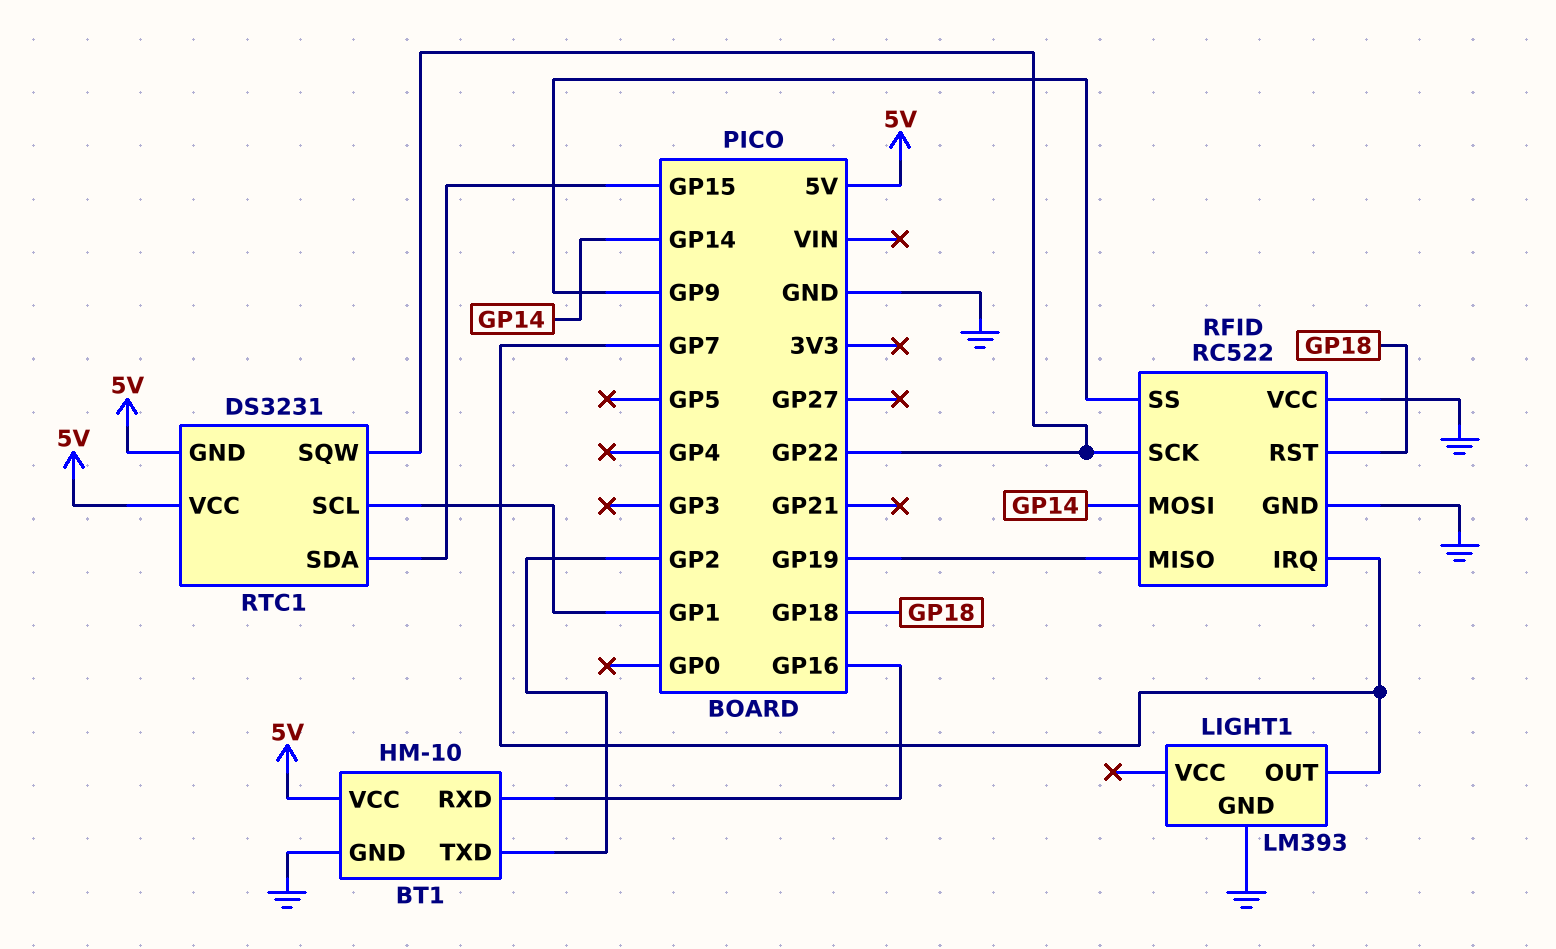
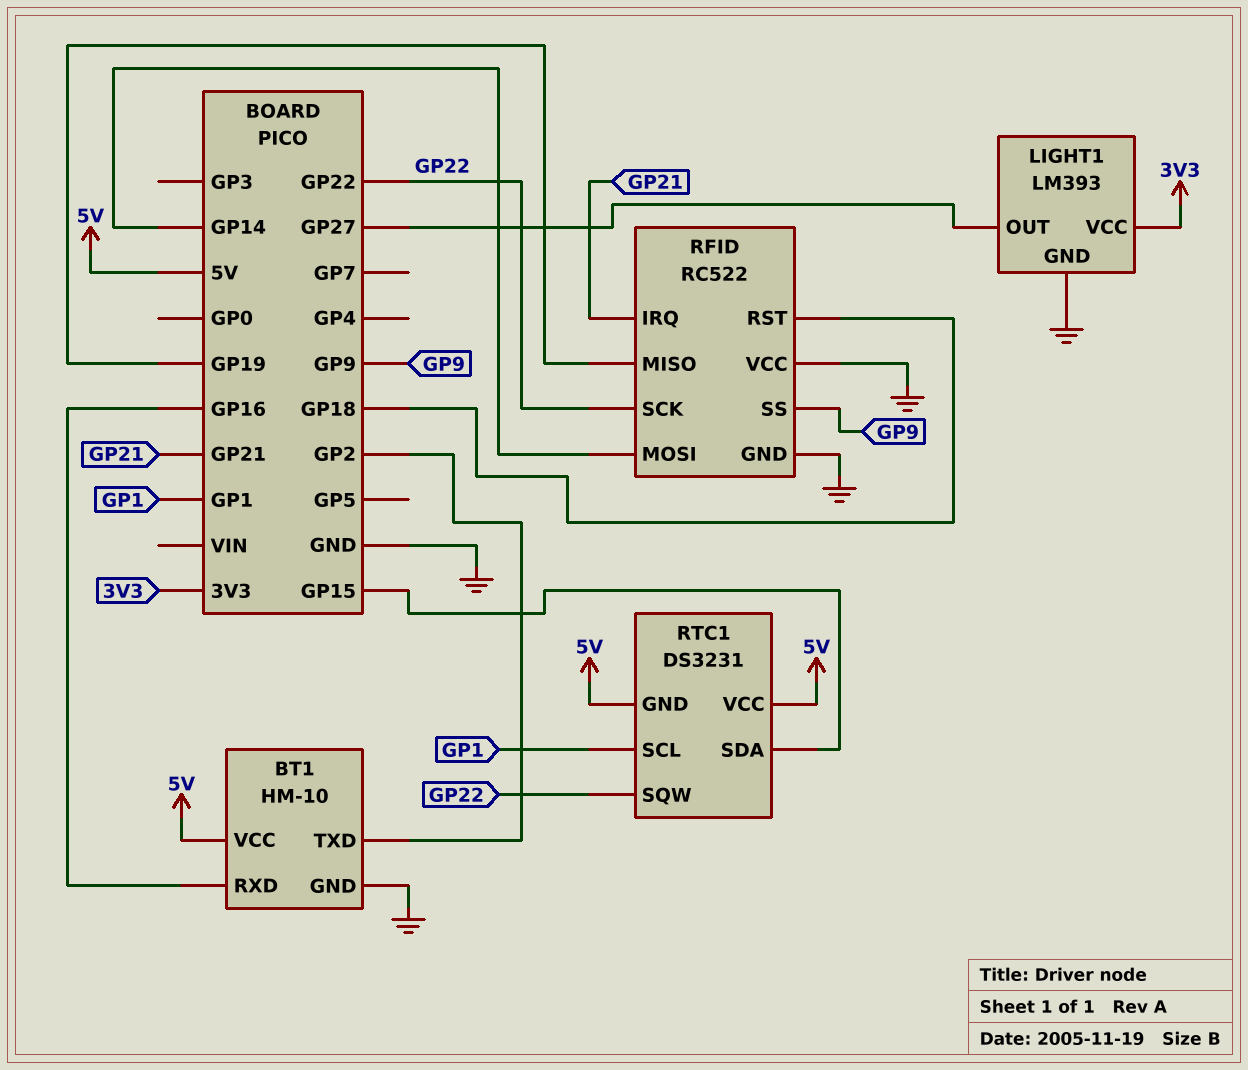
LIGHT1 pin OUT: GP7 -> GP27
LIGHT1 pin VCC: none -> 3V3
RFID pin IRQ: GP7 -> GP21

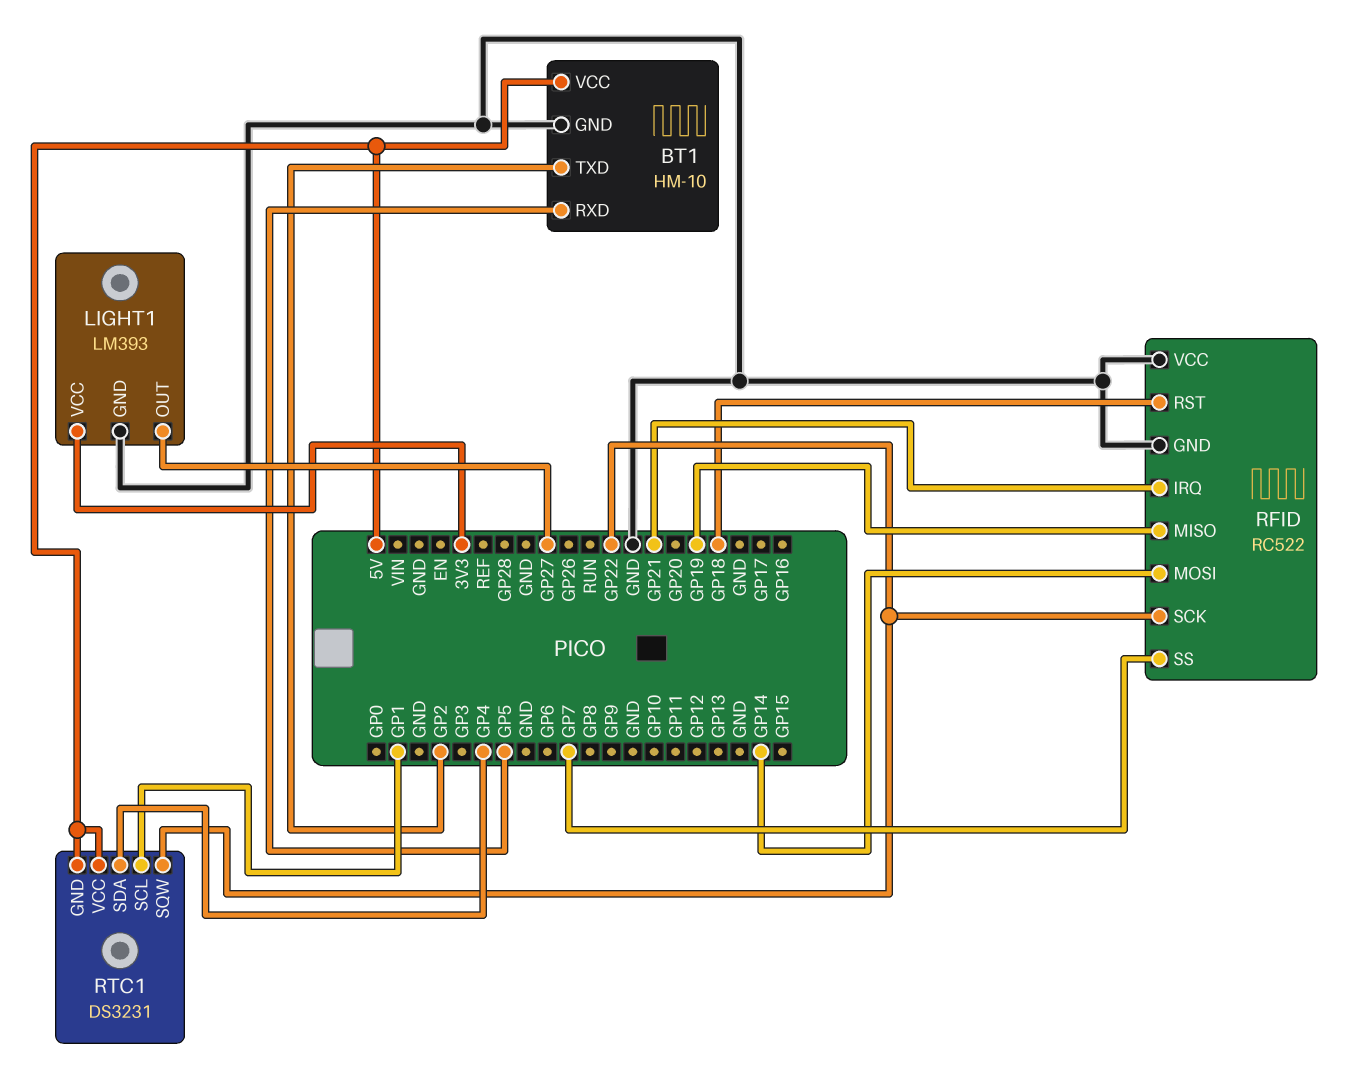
BT1 pin RXD: GP16 -> GP5
RFID pin SS: GP9 -> GP7
RTC1 pin SDA: GP15 -> GP4

